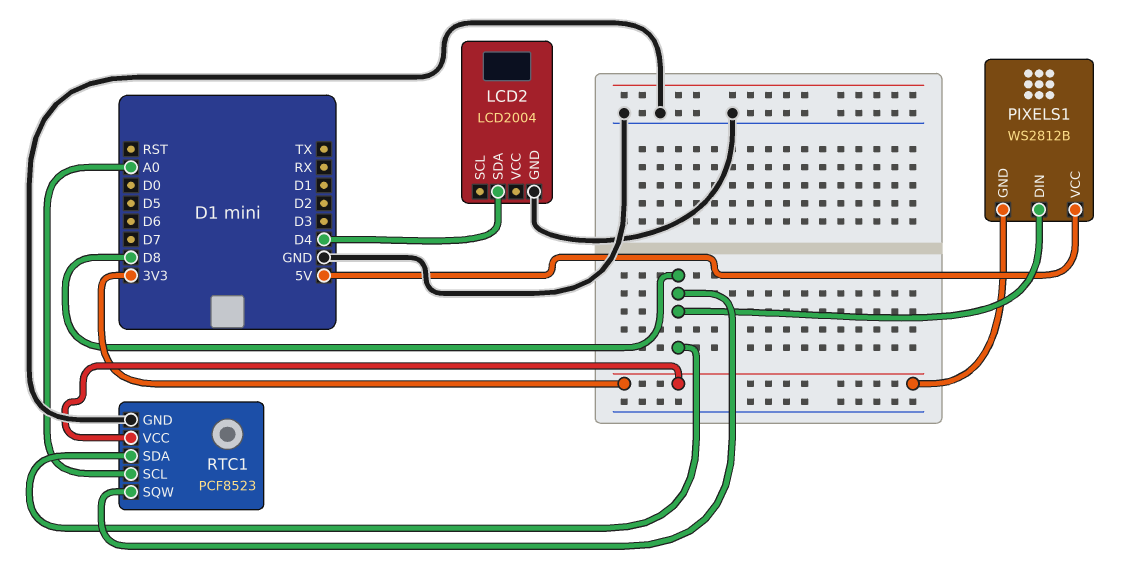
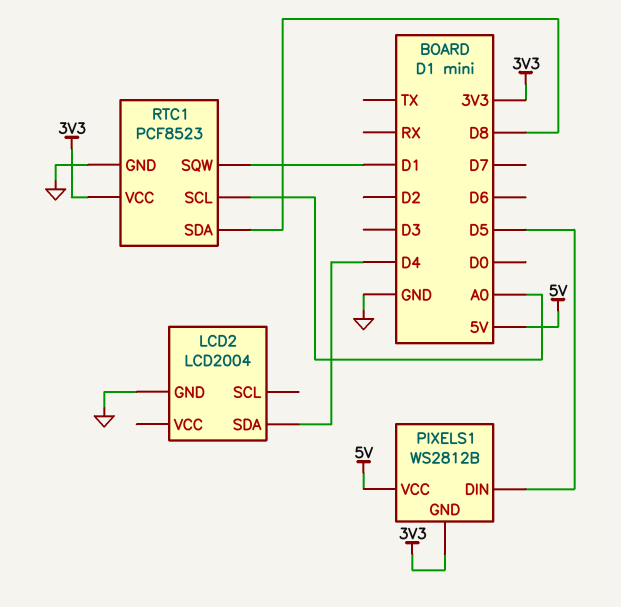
PIXELS1 pin DIN: D8 -> D5
RTC1 pin SQW: D8 -> D1

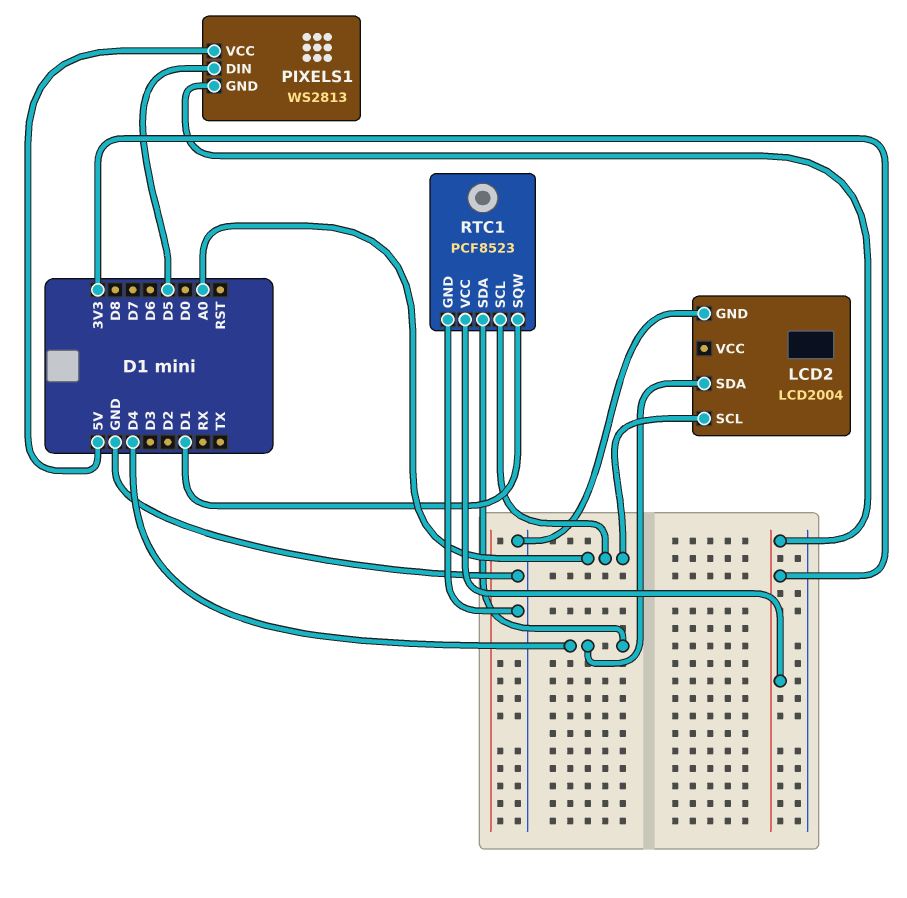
LCD2 pin SCL: none -> A0
PIXELS1: WS2812B -> WS2813
RTC1 pin SDA: D8 -> D4

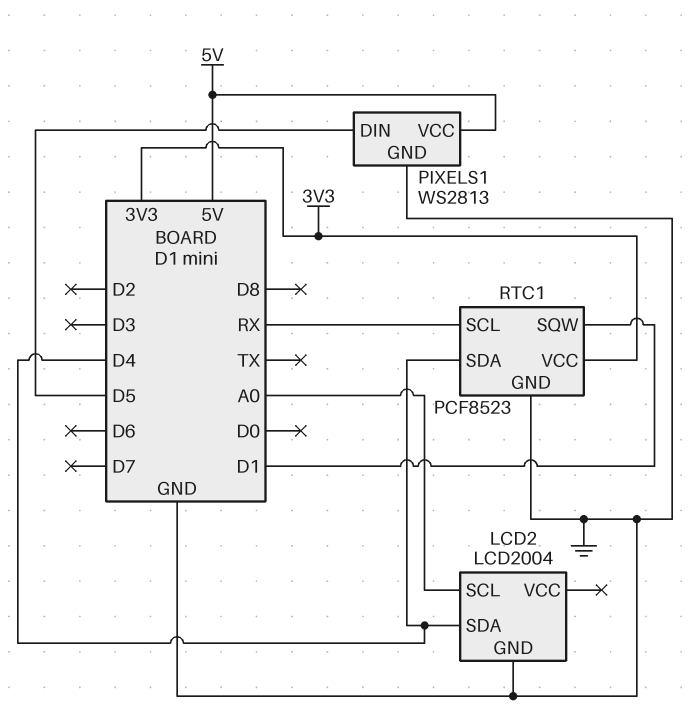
PIXELS1 pin GND: 3V3 -> GND
RTC1 pin SCL: A0 -> RX

